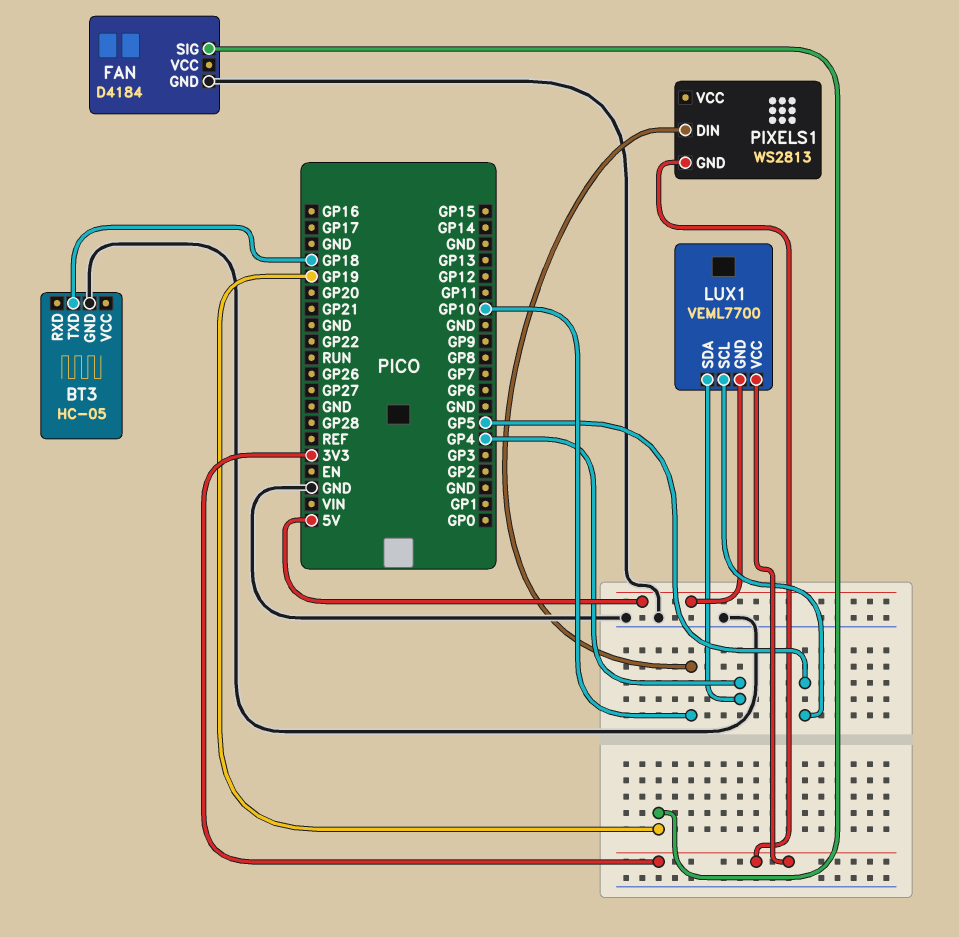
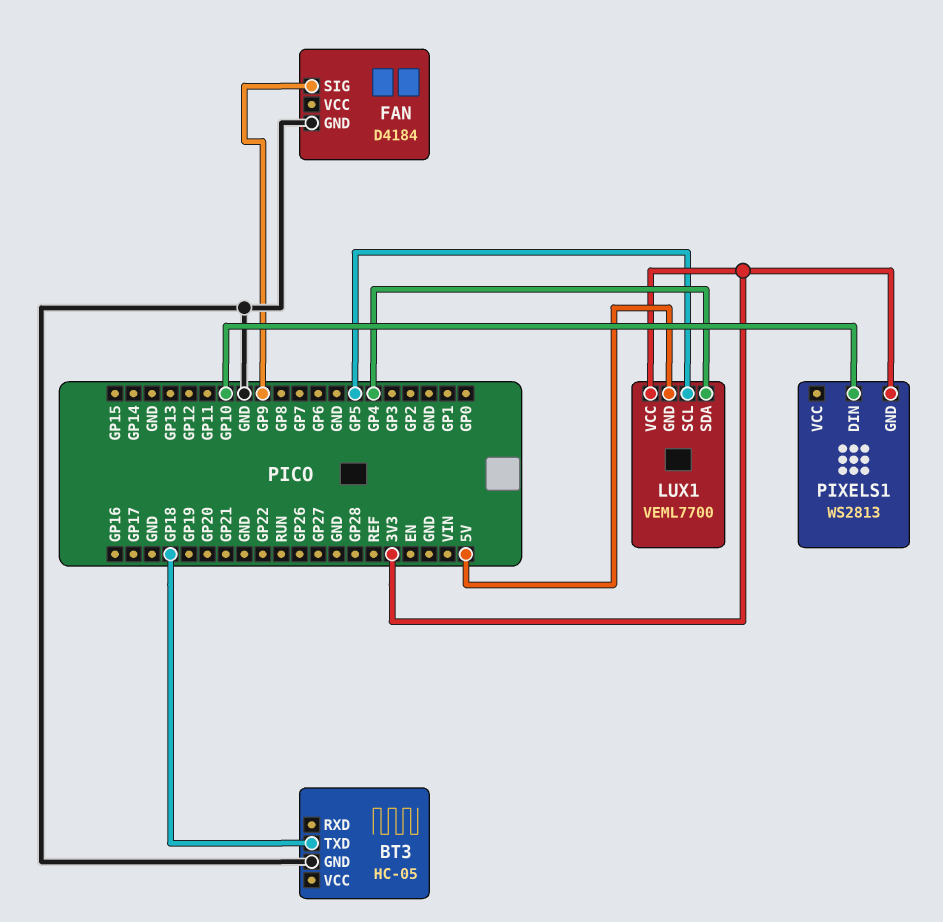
FAN pin SIG: GP19 -> GP9

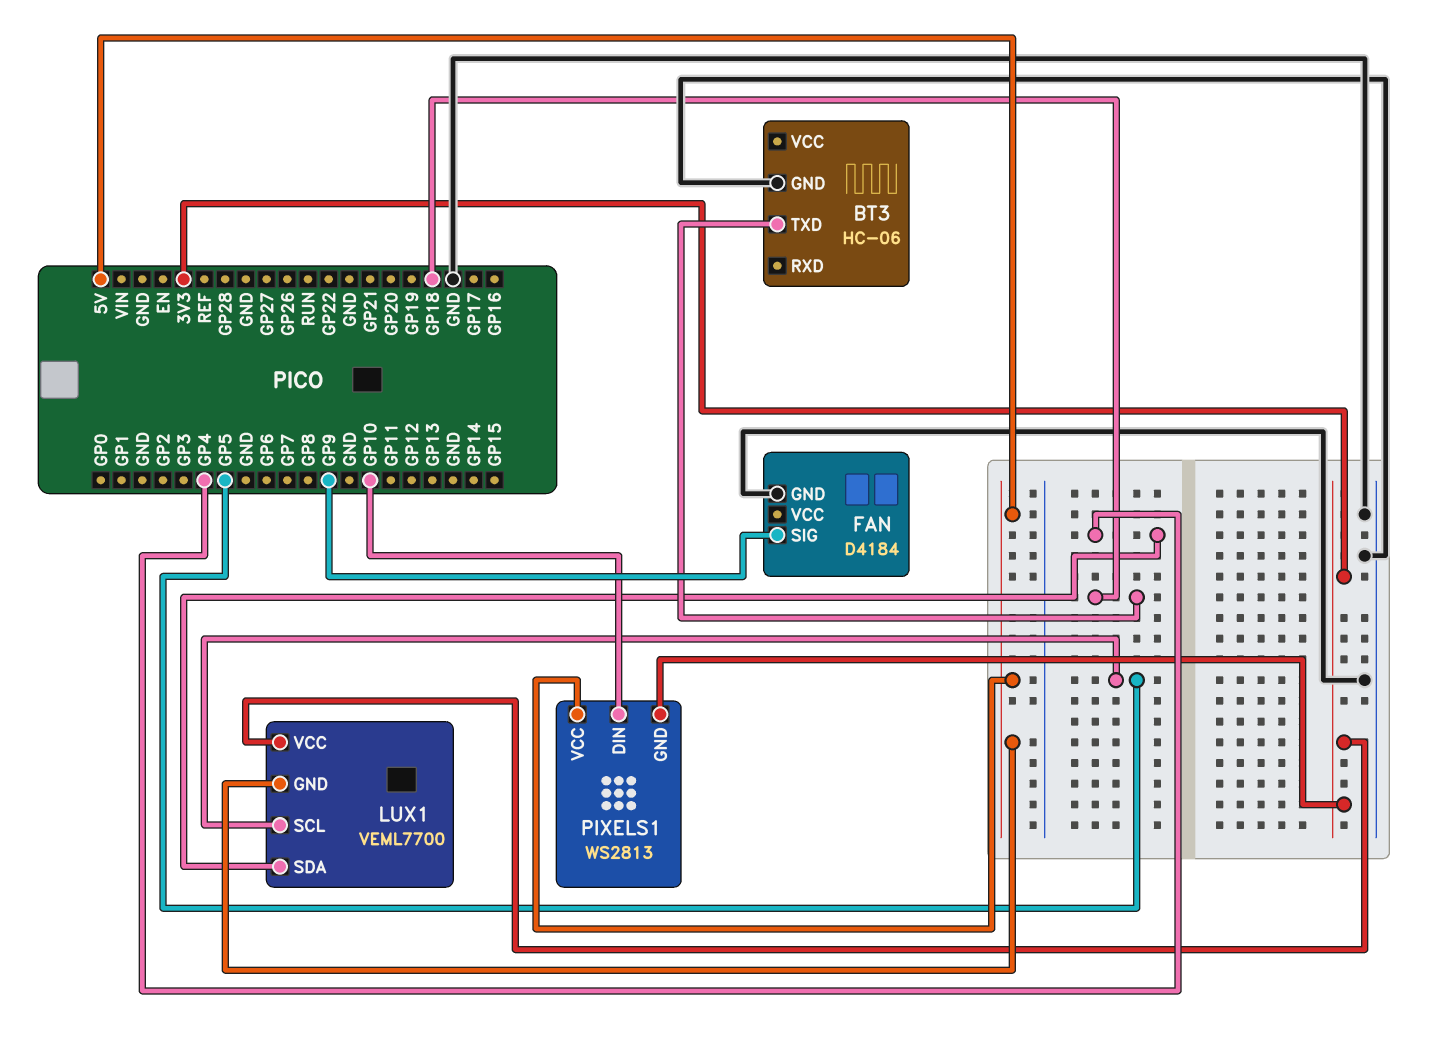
BT3: HC-05 -> HC-06
PIXELS1 pin VCC: none -> 5V

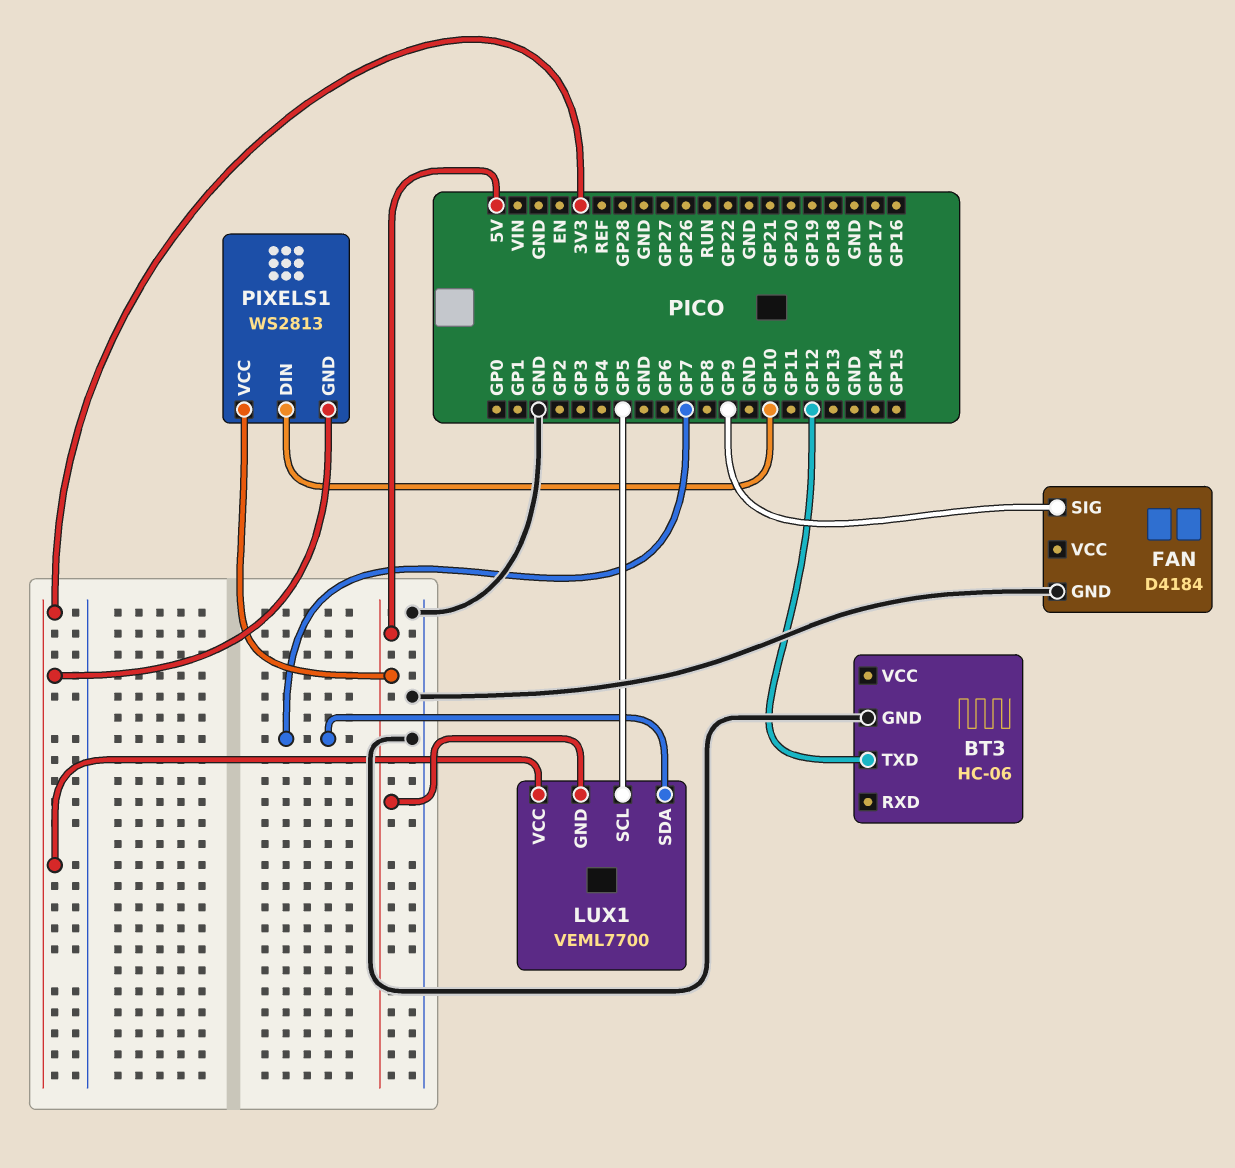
BT3 pin TXD: GP18 -> GP12
LUX1 pin SDA: GP4 -> GP7

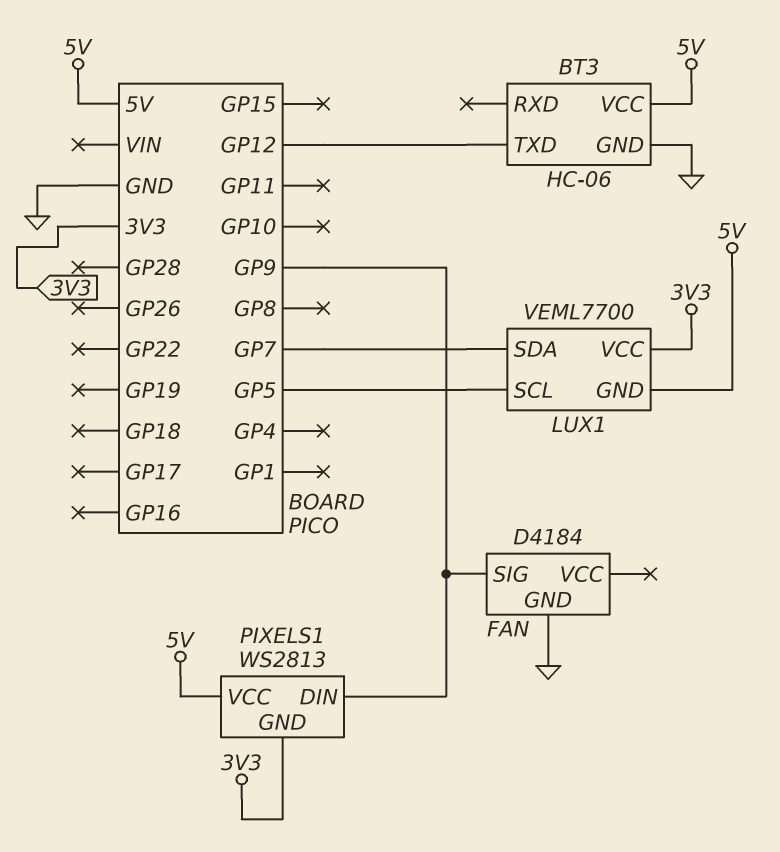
BT3 pin VCC: none -> 5V
PIXELS1 pin DIN: GP10 -> GP9

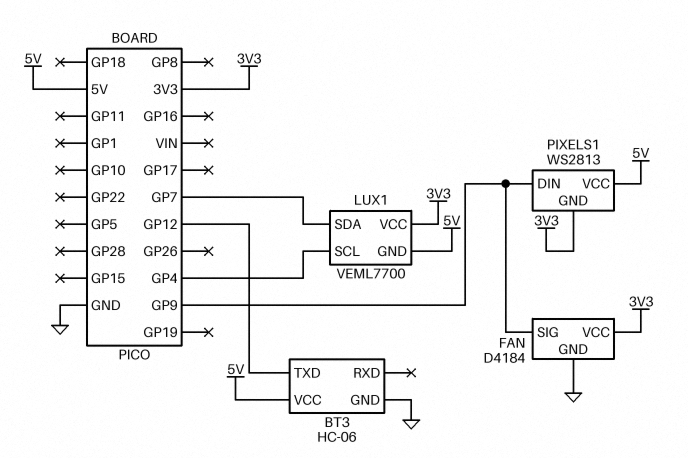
FAN pin VCC: none -> 3V3
LUX1 pin SCL: GP5 -> GP4

